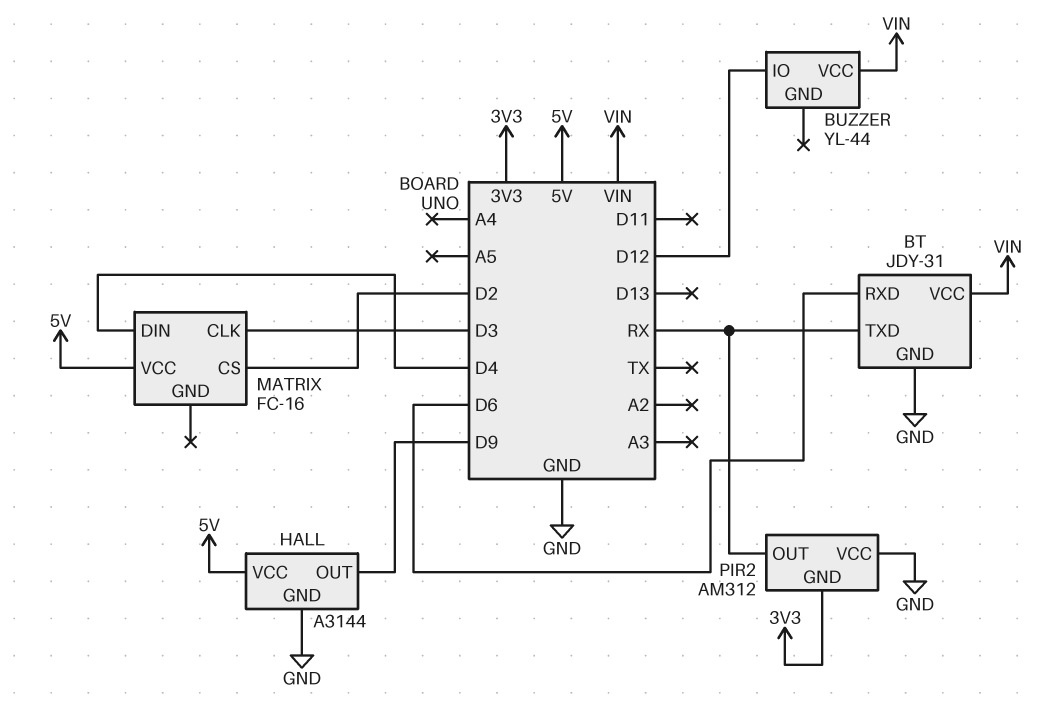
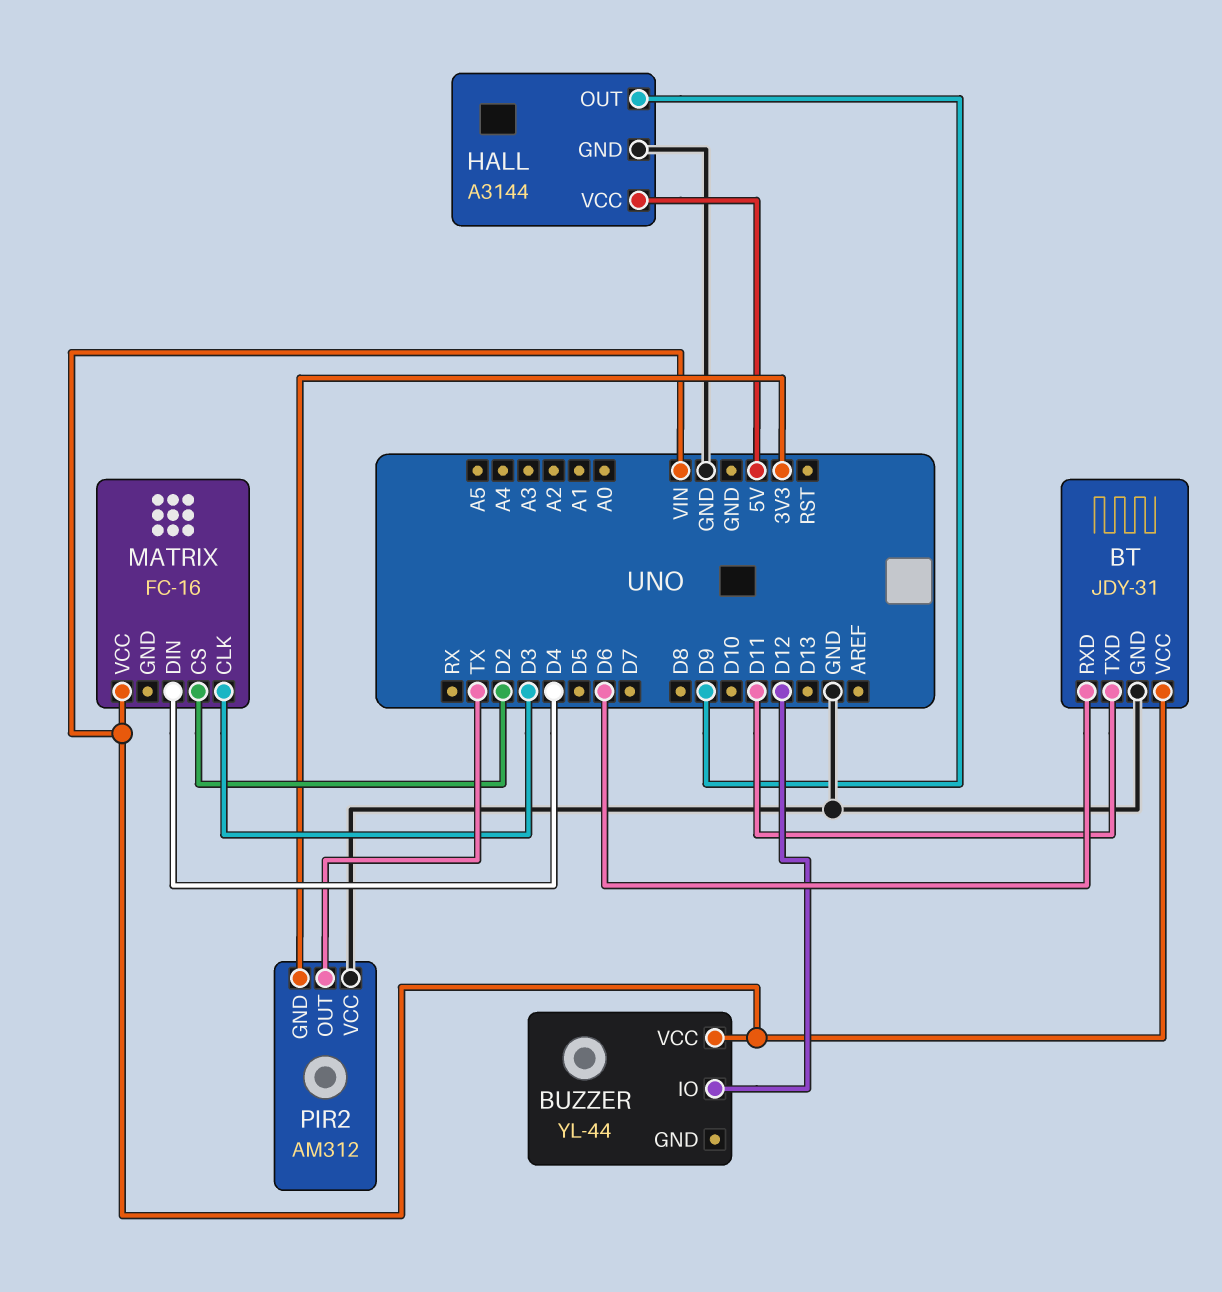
BT pin TXD: RX -> D11
MATRIX pin VCC: 5V -> VIN
PIR2 pin OUT: RX -> TX

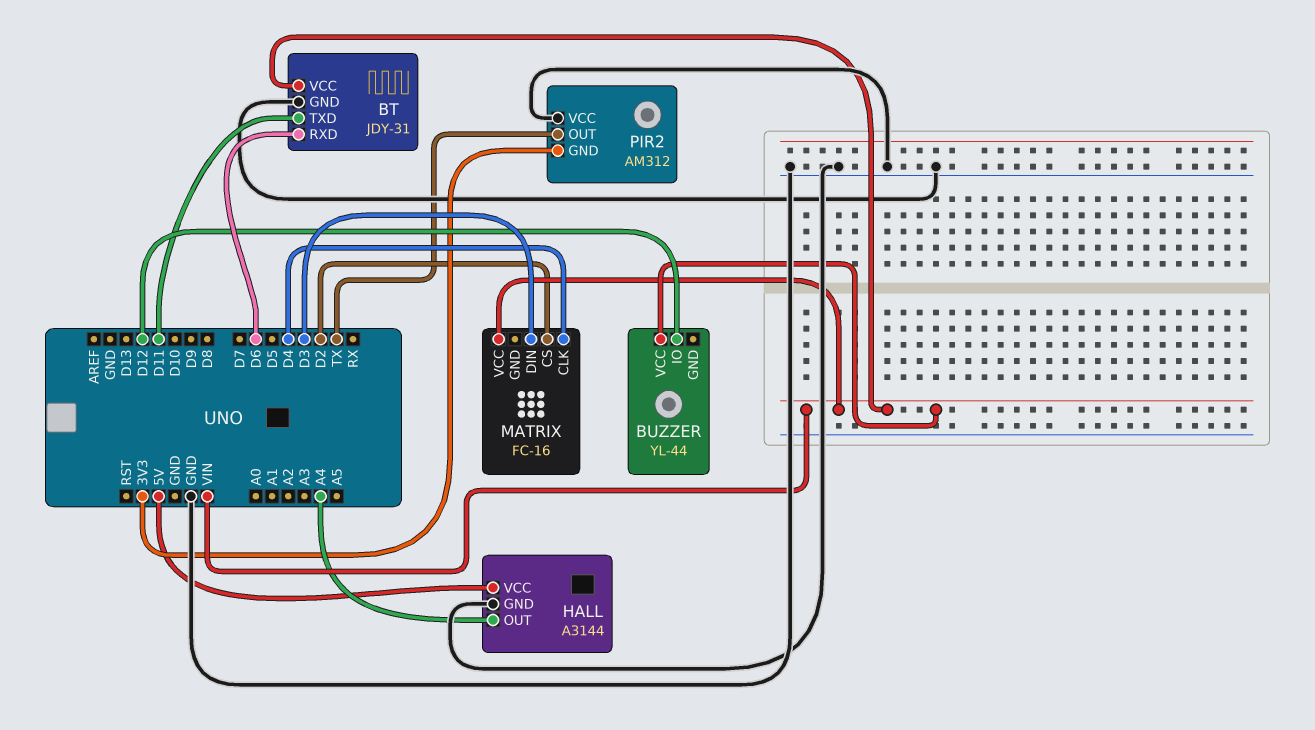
HALL pin OUT: D9 -> A4
MATRIX pin CLK: D3 -> D4
MATRIX pin DIN: D4 -> D3

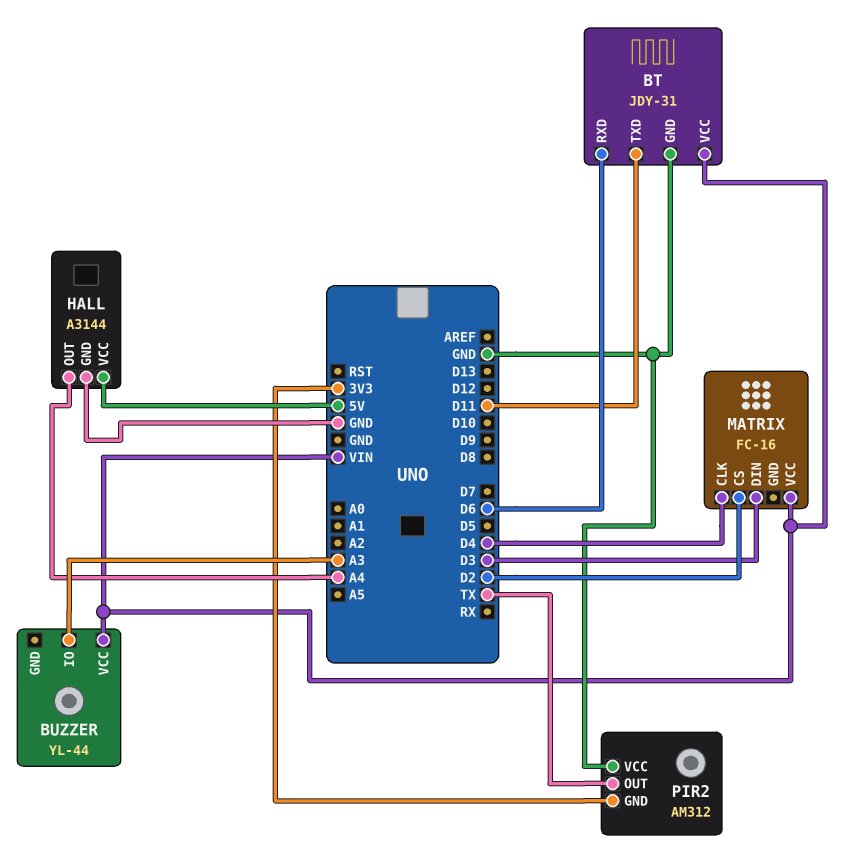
BUZZER pin IO: D12 -> A3

